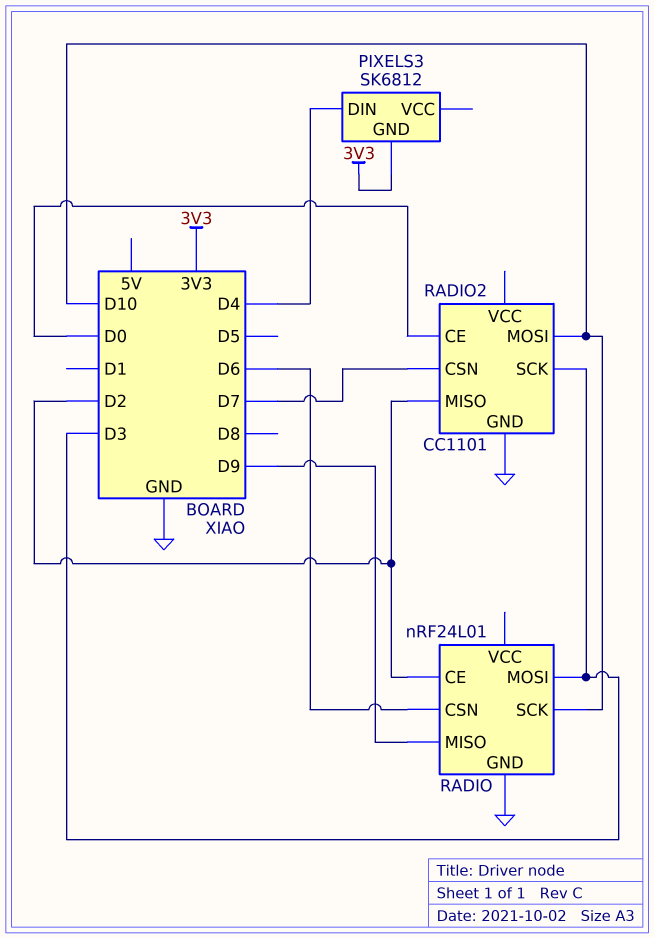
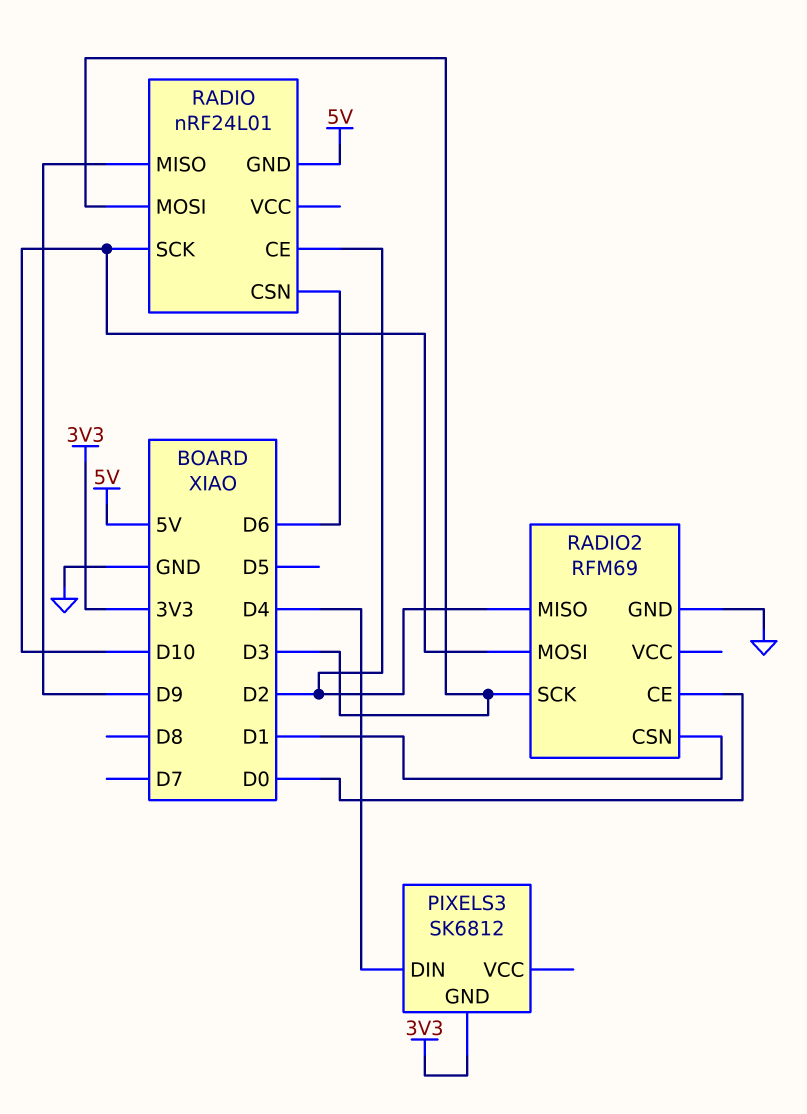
RADIO pin GND: GND -> 5V
RADIO2: CC1101 -> RFM69
RADIO2 pin CSN: D7 -> D1

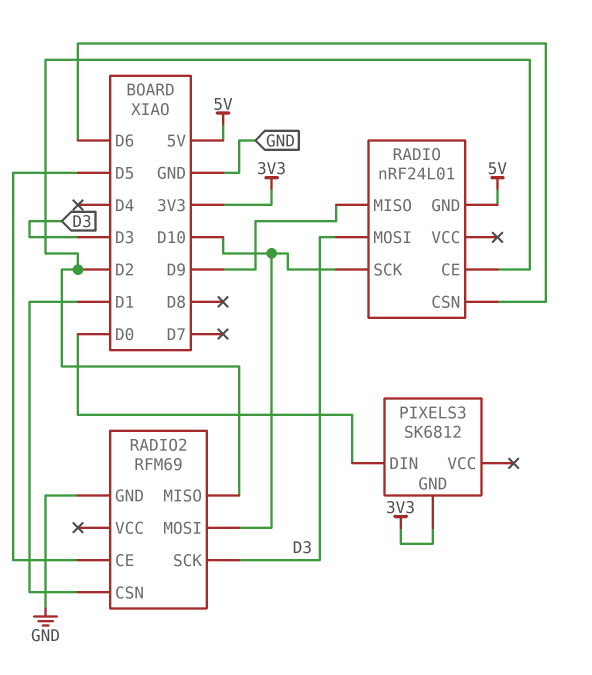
PIXELS3 pin DIN: D4 -> D0
RADIO2 pin CE: D0 -> D5

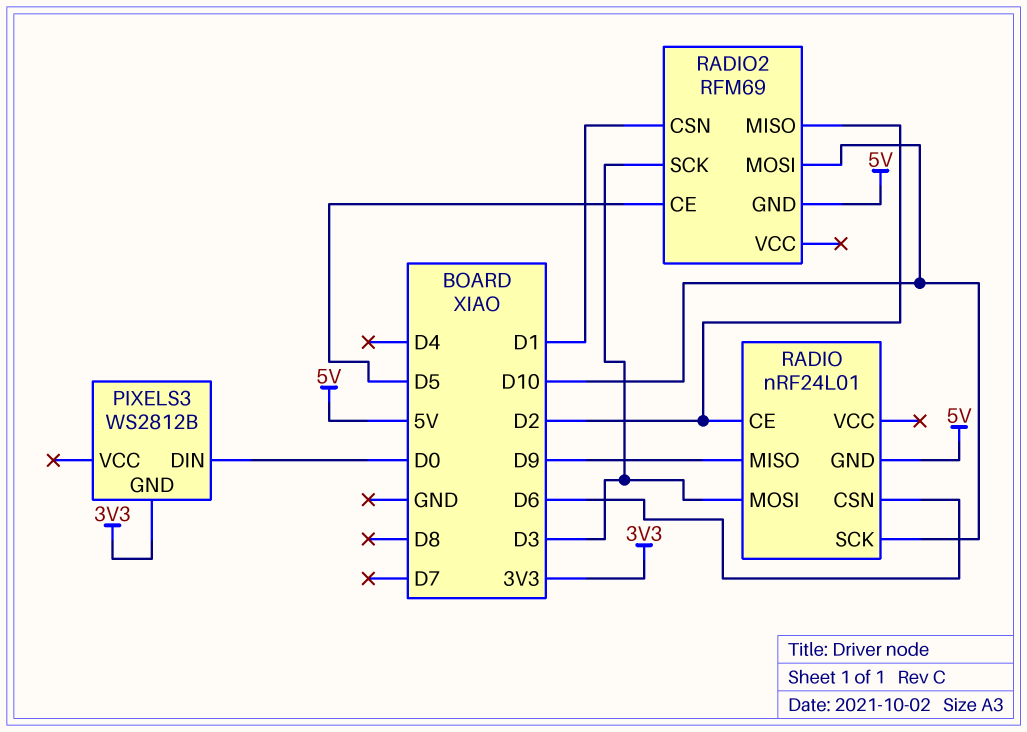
PIXELS3: SK6812 -> WS2812B
RADIO2 pin GND: GND -> 5V

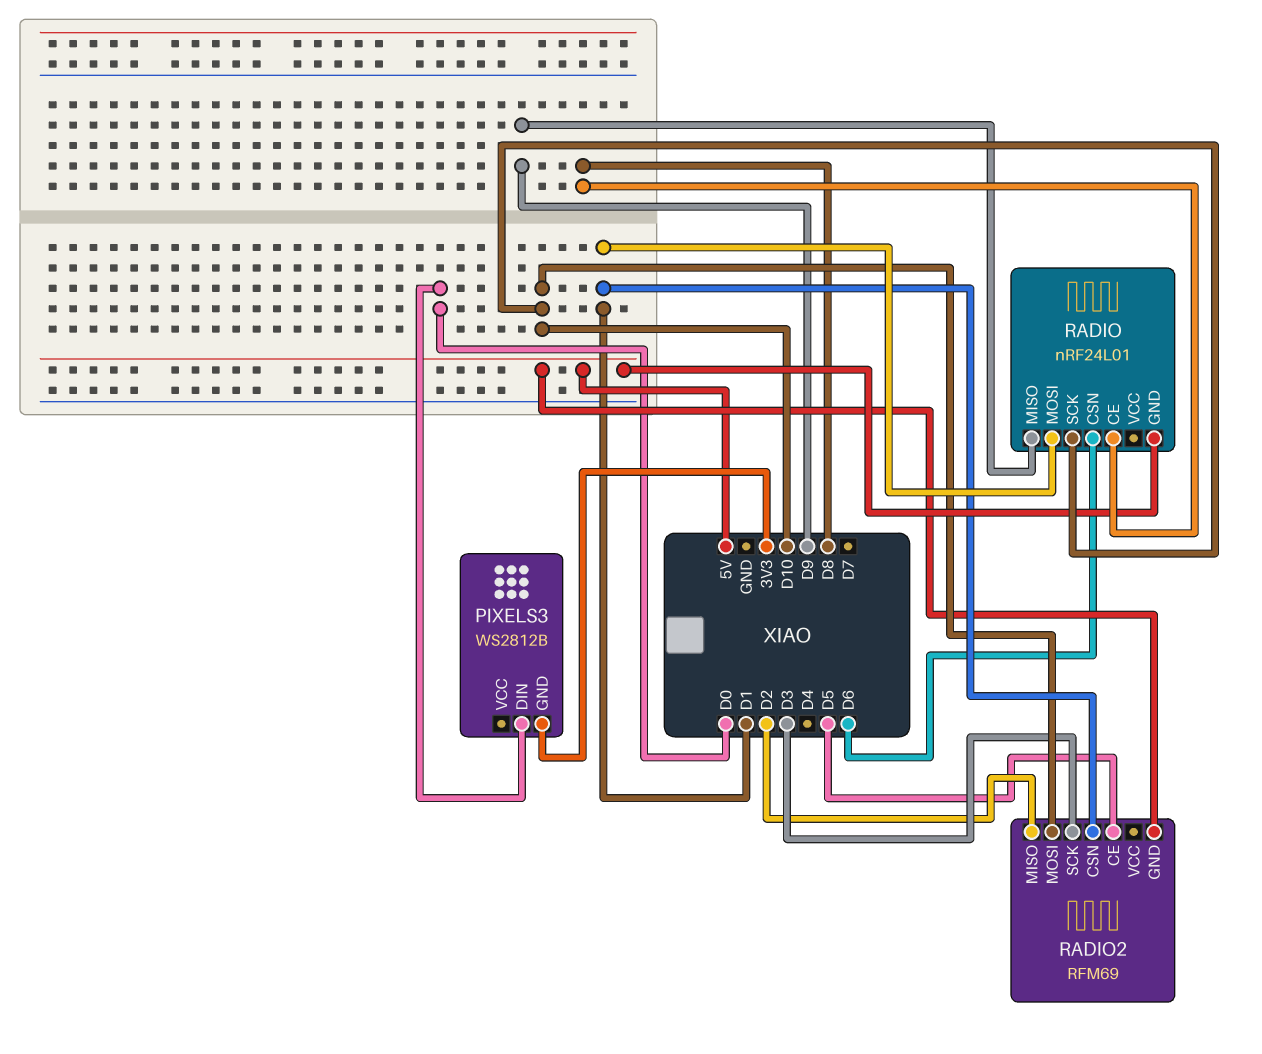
RADIO pin CE: D2 -> D8
RADIO pin MOSI: D3 -> D1

